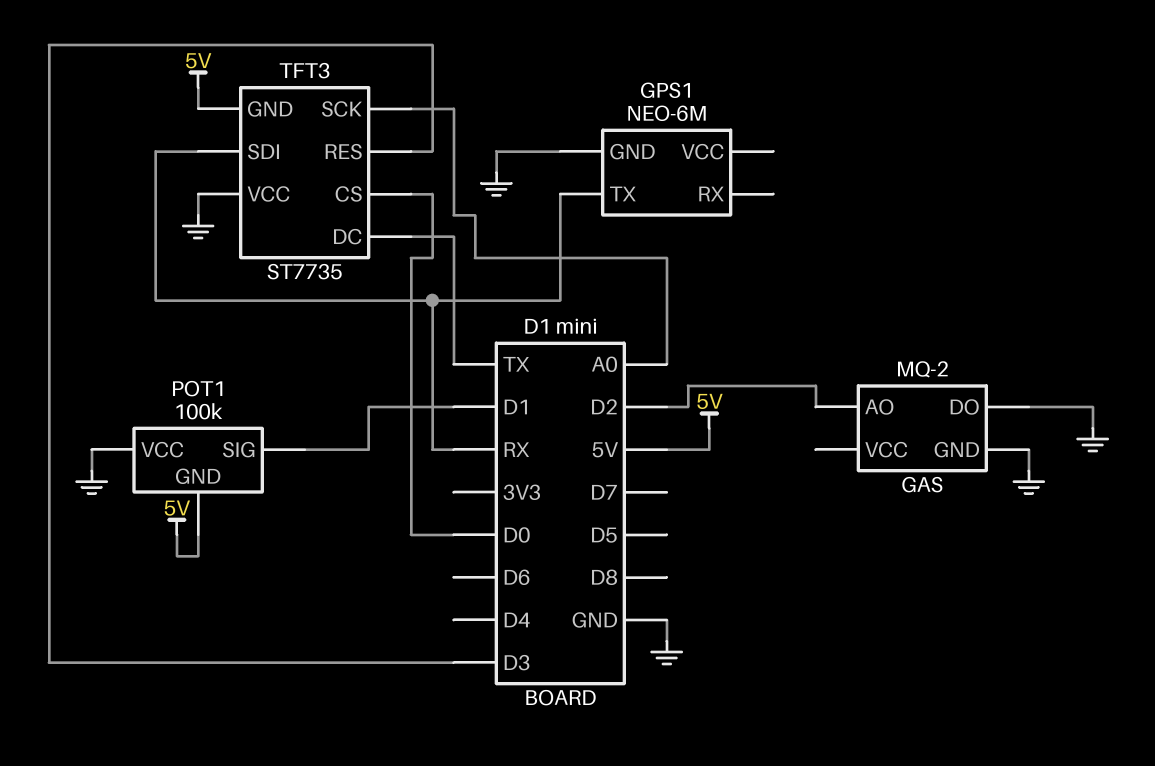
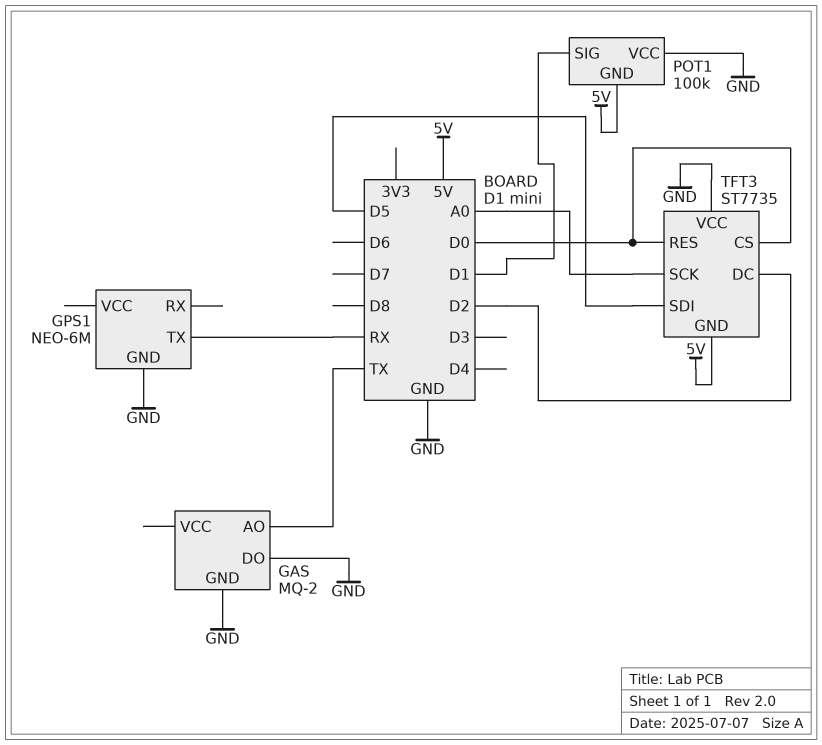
GAS pin AO: D2 -> TX
TFT3 pin DC: TX -> D2
TFT3 pin RES: D3 -> D0
TFT3 pin SDI: RX -> D5

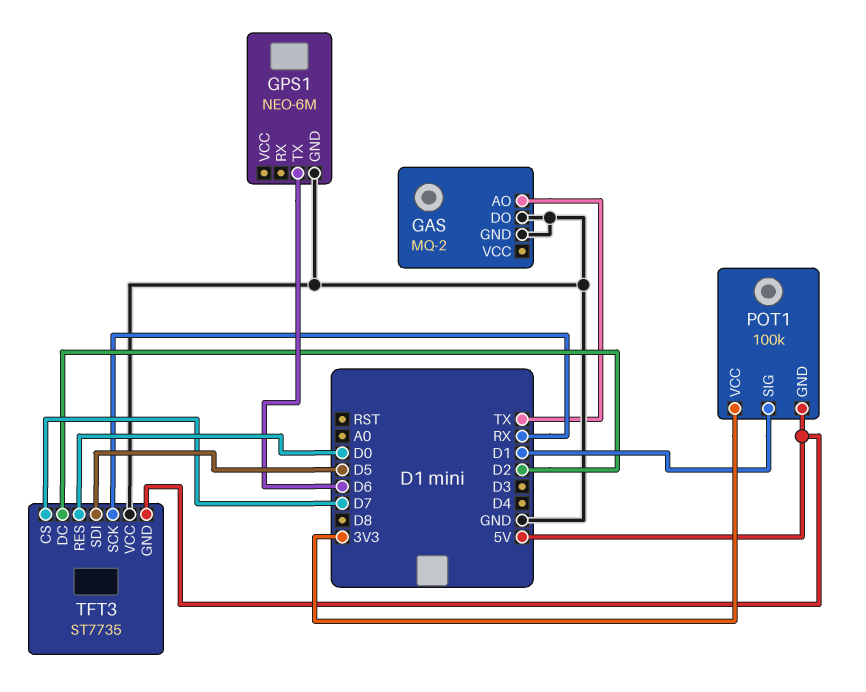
GPS1 pin TX: RX -> D6
POT1 pin VCC: GND -> 3V3
TFT3 pin CS: D0 -> D7
TFT3 pin SCK: A0 -> RX

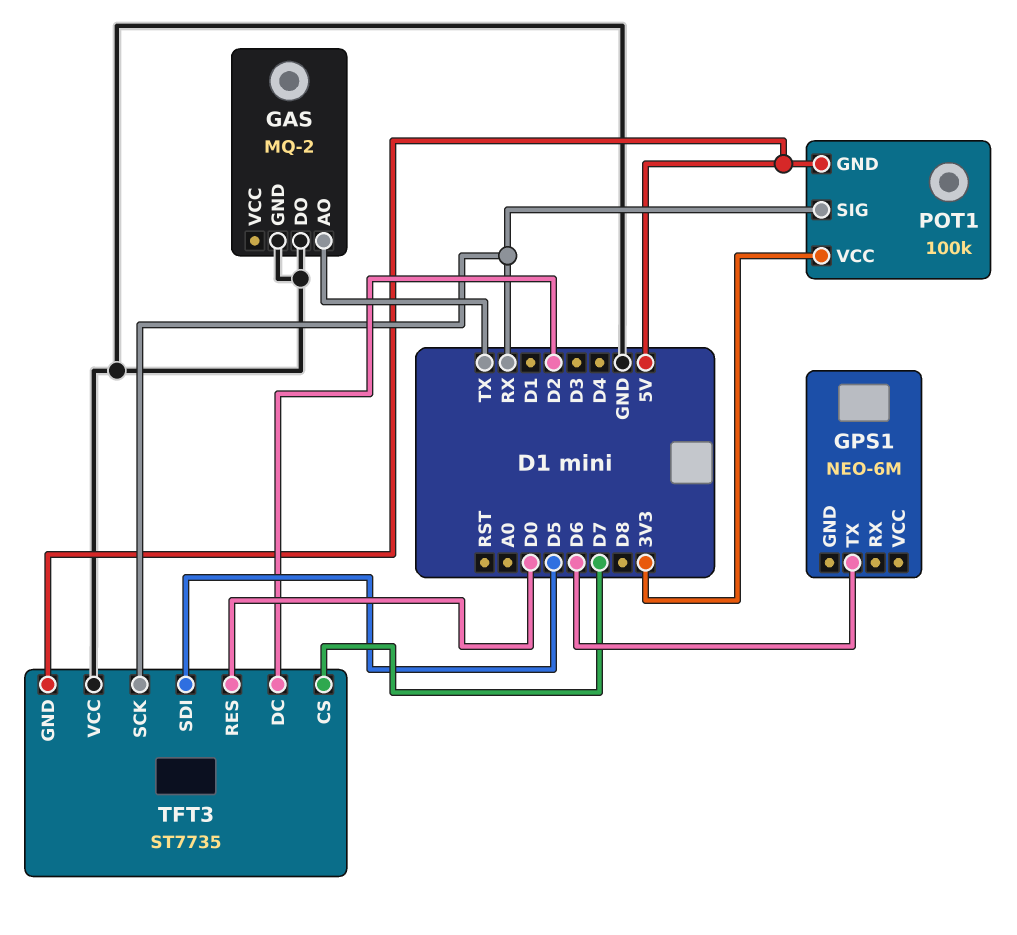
GPS1 pin GND: GND -> none
POT1 pin SIG: D1 -> RX

